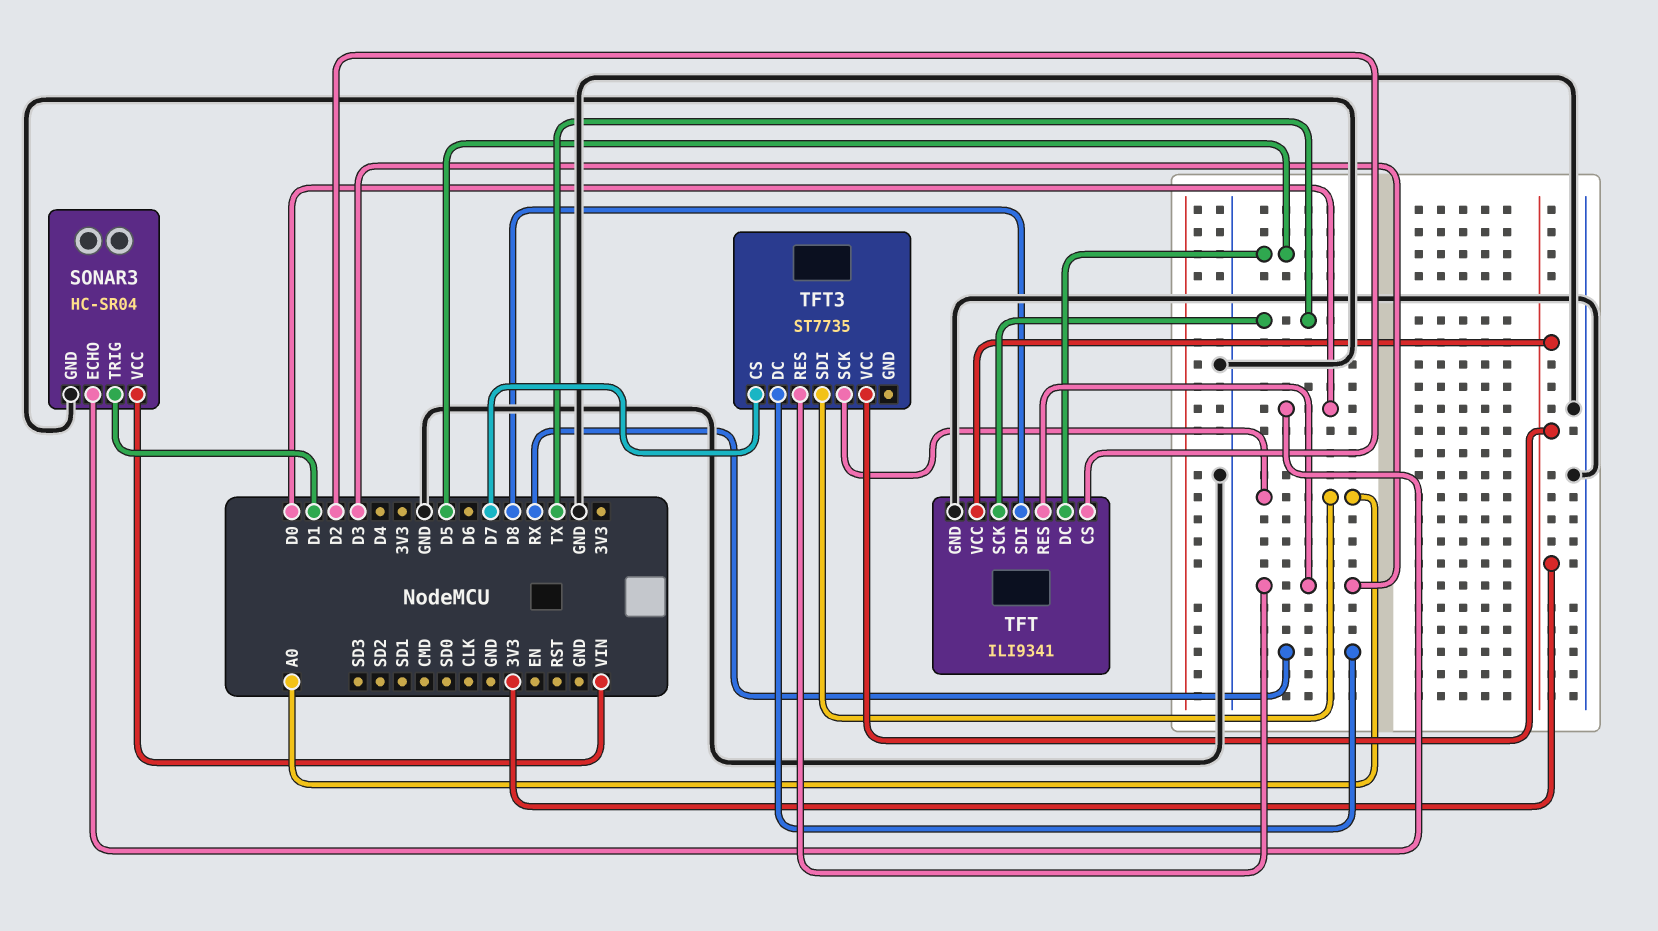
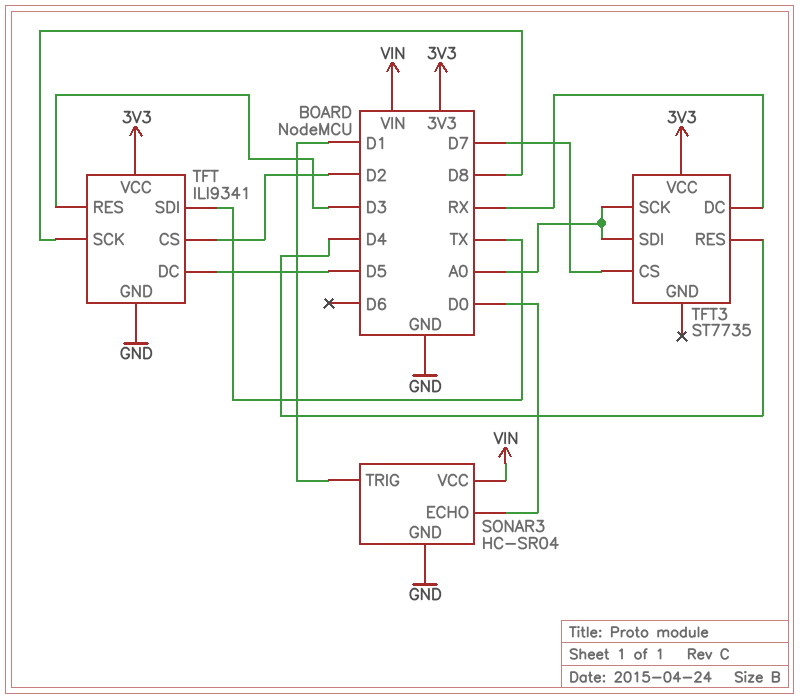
TFT pin SCK: TX -> D8
TFT pin SDI: D8 -> TX
TFT3 pin RES: D3 -> D4

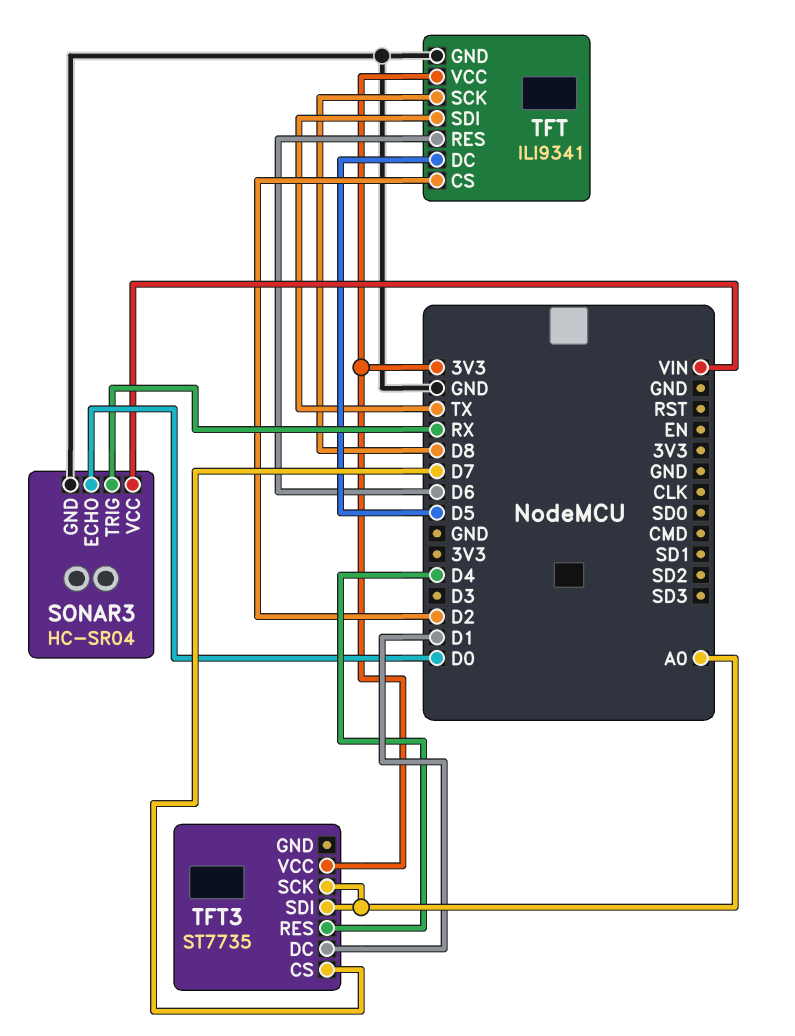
SONAR3 pin TRIG: D1 -> RX
TFT pin RES: D3 -> D6
TFT3 pin DC: RX -> D1

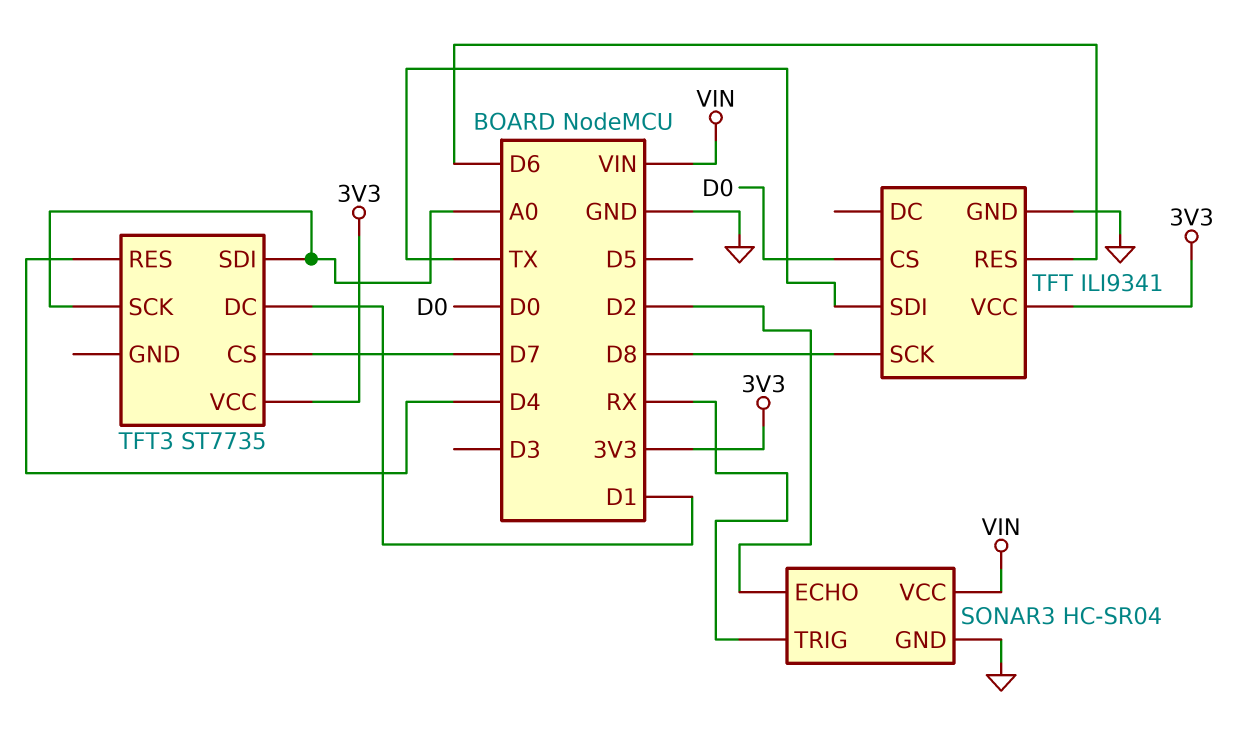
SONAR3 pin ECHO: D0 -> D2
TFT pin CS: D2 -> D0
TFT pin DC: D5 -> none

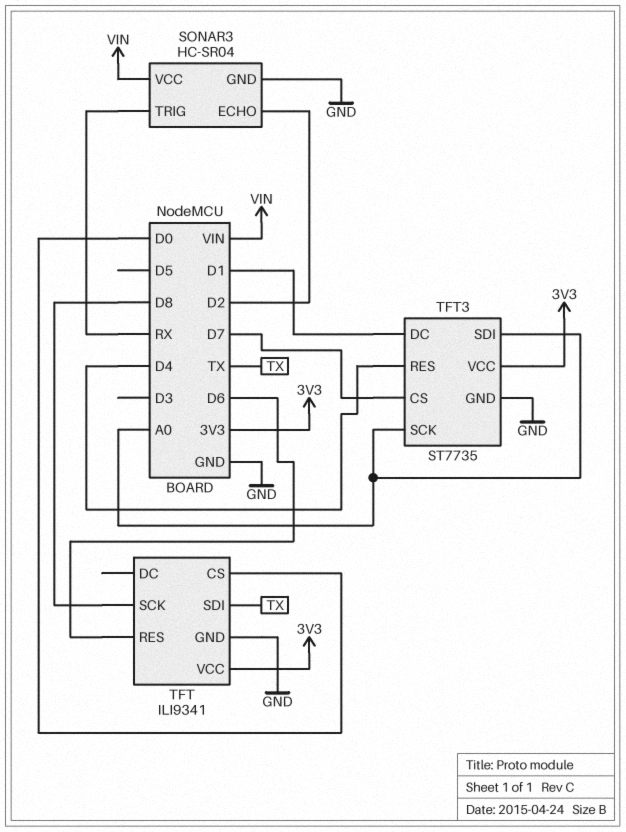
TFT3 pin GND: none -> GND

